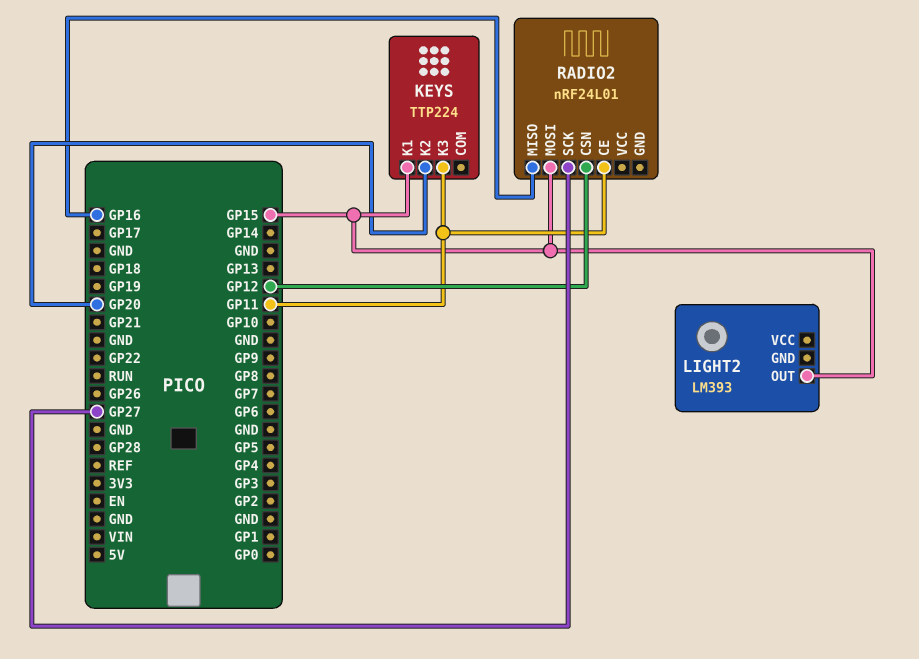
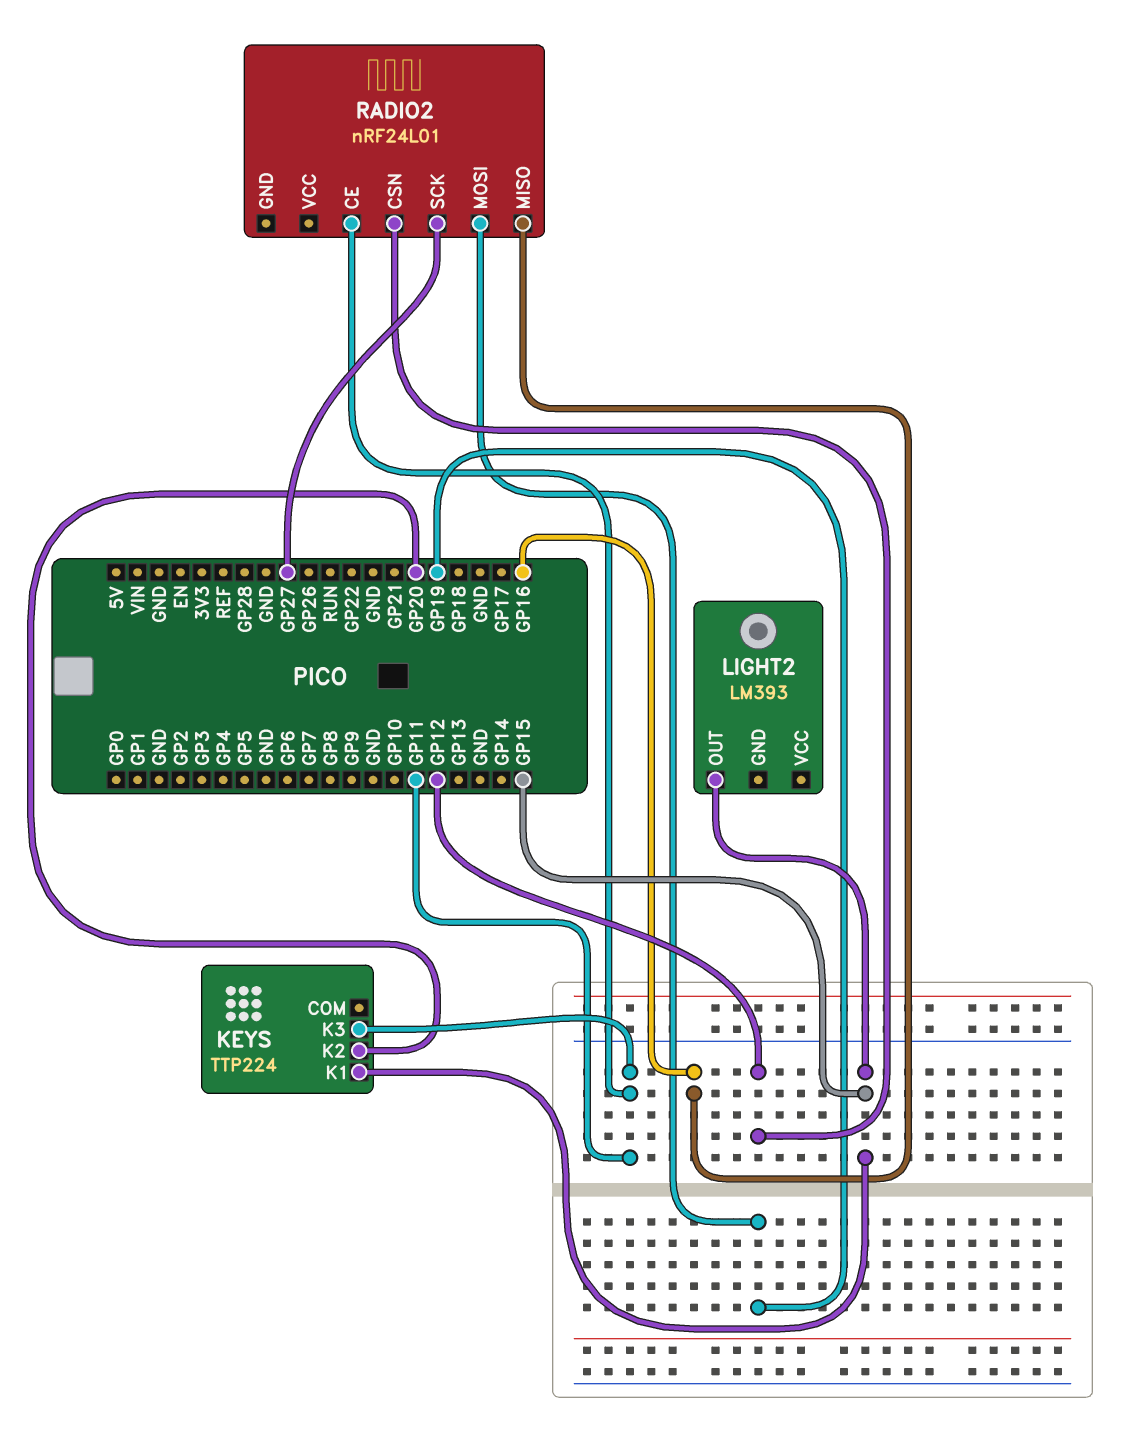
RADIO2 pin MOSI: GP15 -> GP19

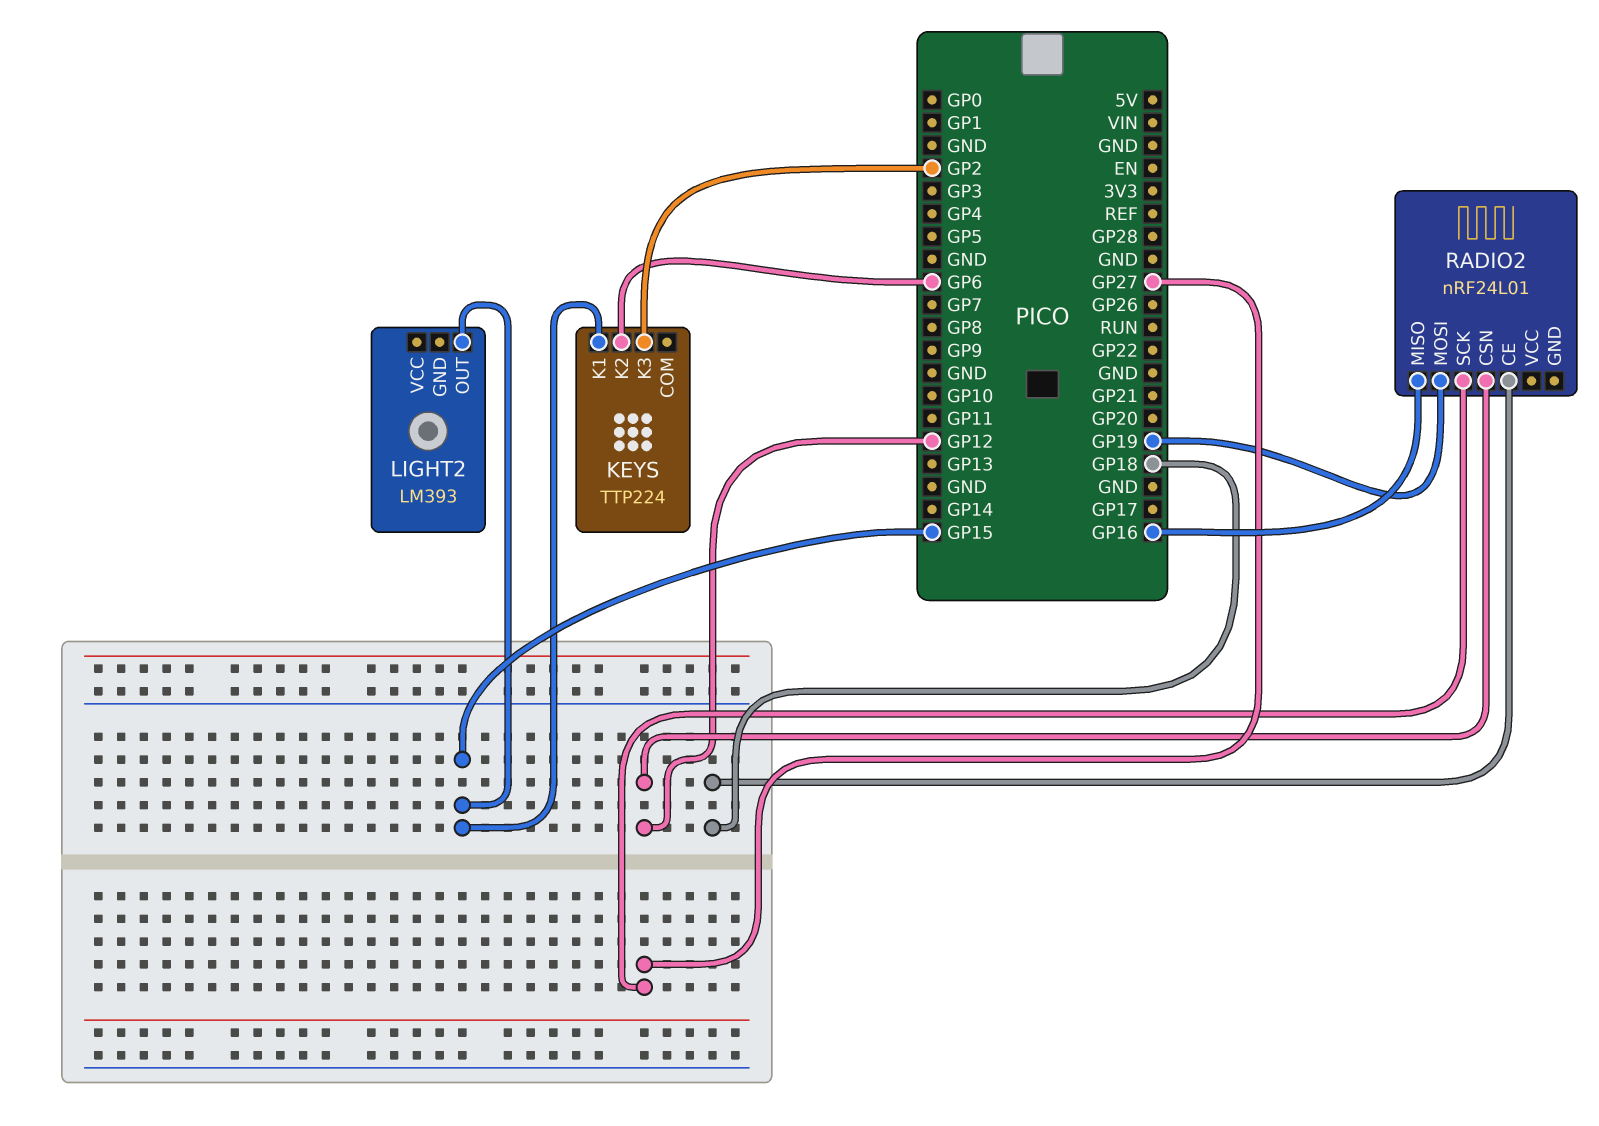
KEYS pin K2: GP20 -> GP6
KEYS pin K3: GP11 -> GP2
RADIO2 pin CE: GP11 -> GP18

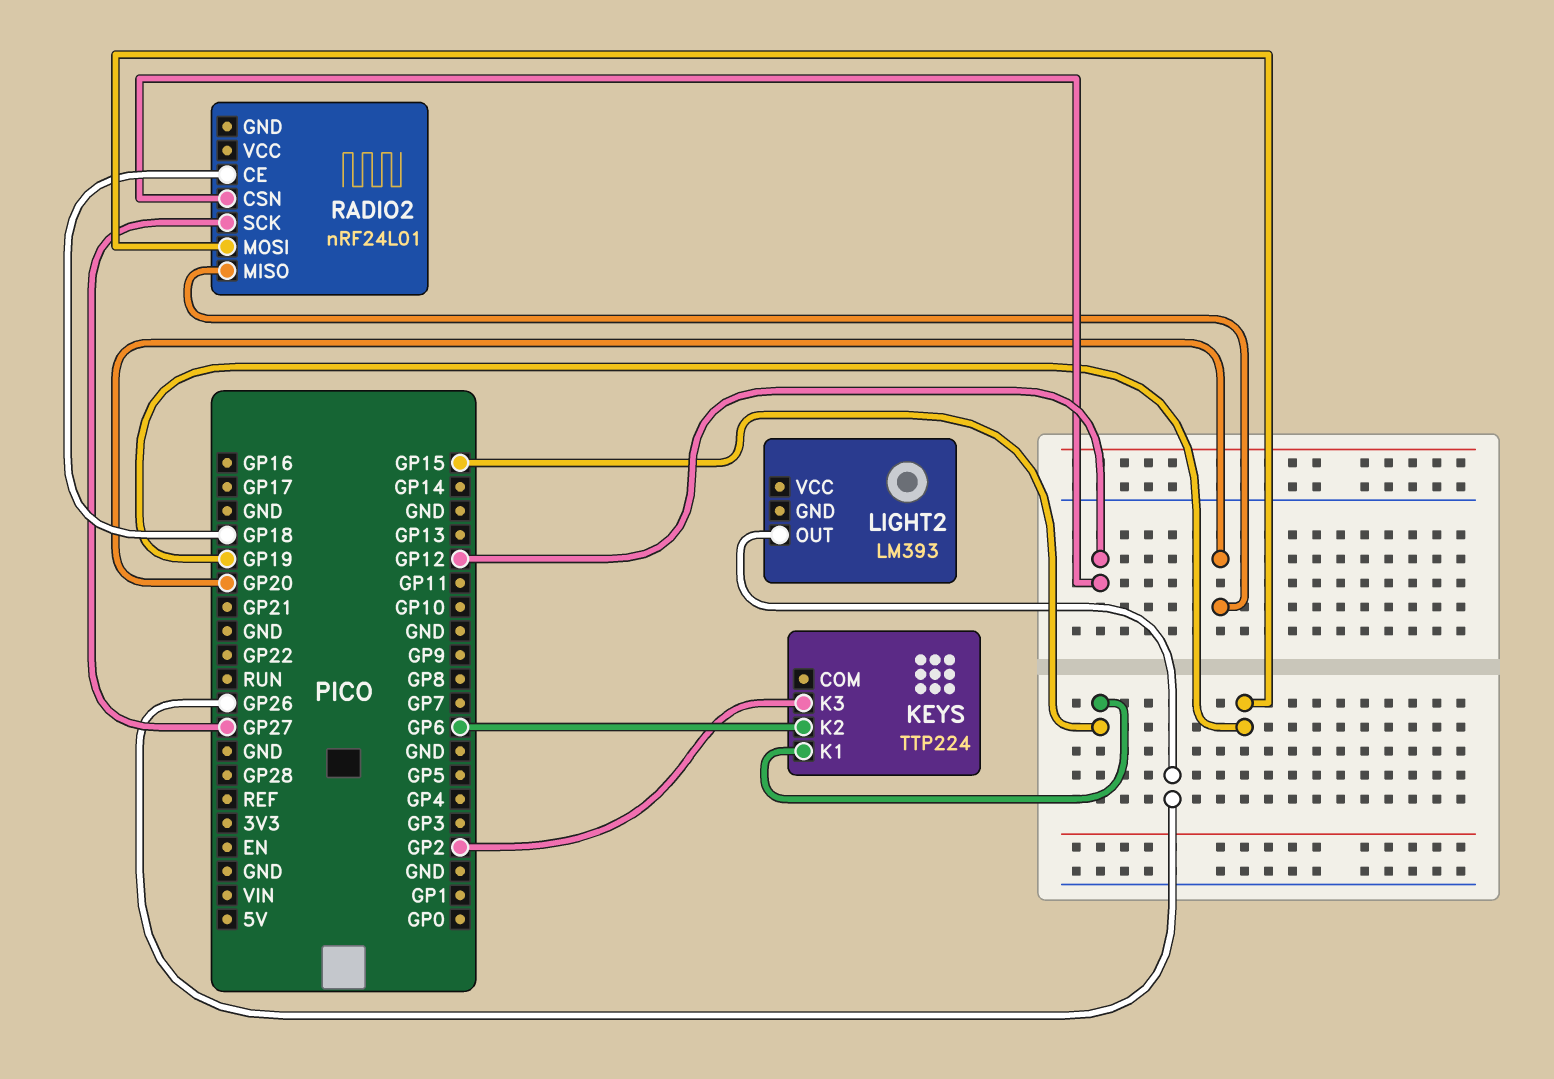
LIGHT2 pin OUT: GP15 -> GP26
RADIO2 pin MISO: GP16 -> GP20

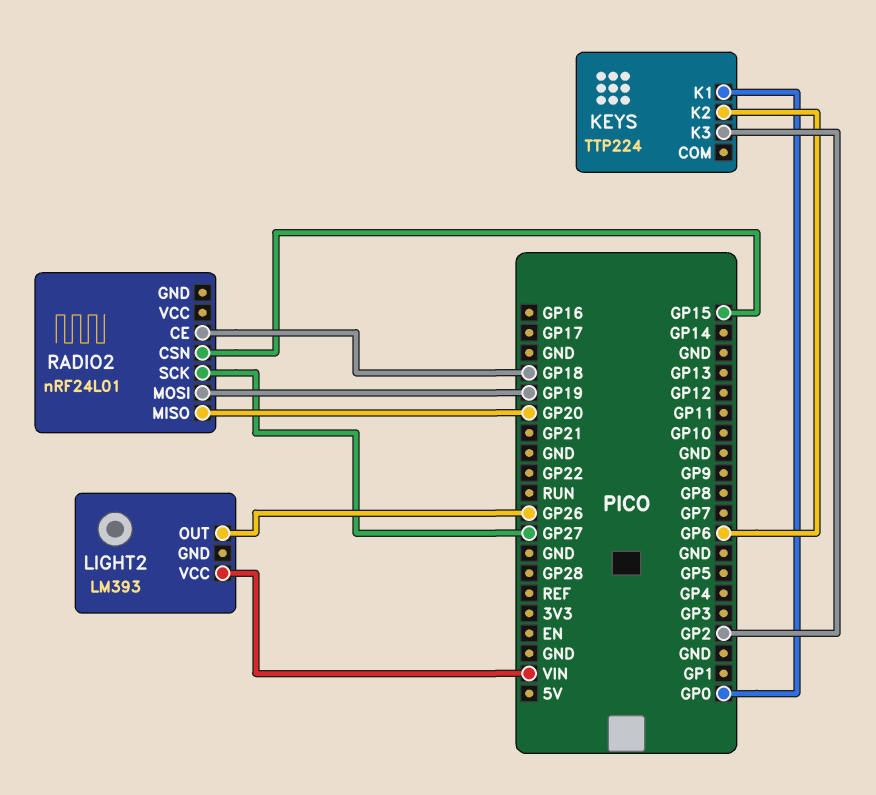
KEYS pin K1: GP15 -> GP0
LIGHT2 pin VCC: none -> VIN
RADIO2 pin CSN: GP12 -> GP15

